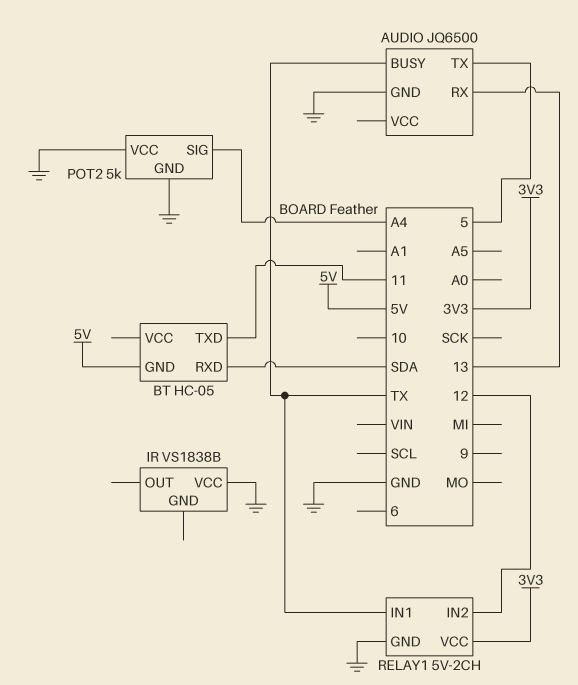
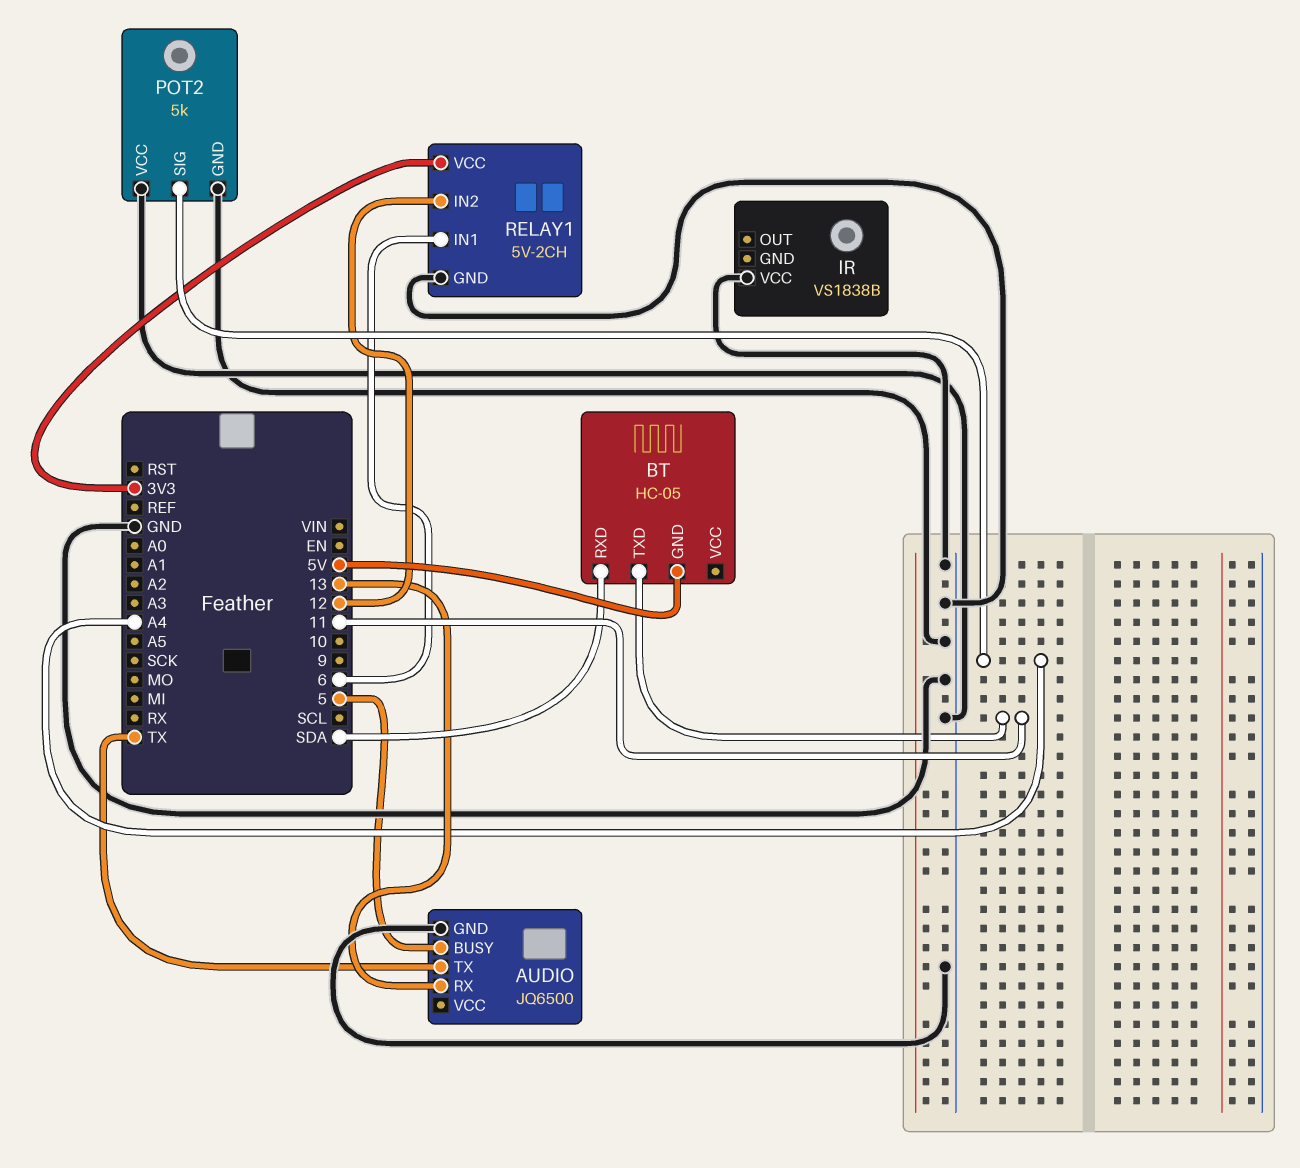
AUDIO pin BUSY: TX -> 5
AUDIO pin TX: 5 -> TX
RELAY1 pin IN1: TX -> 6

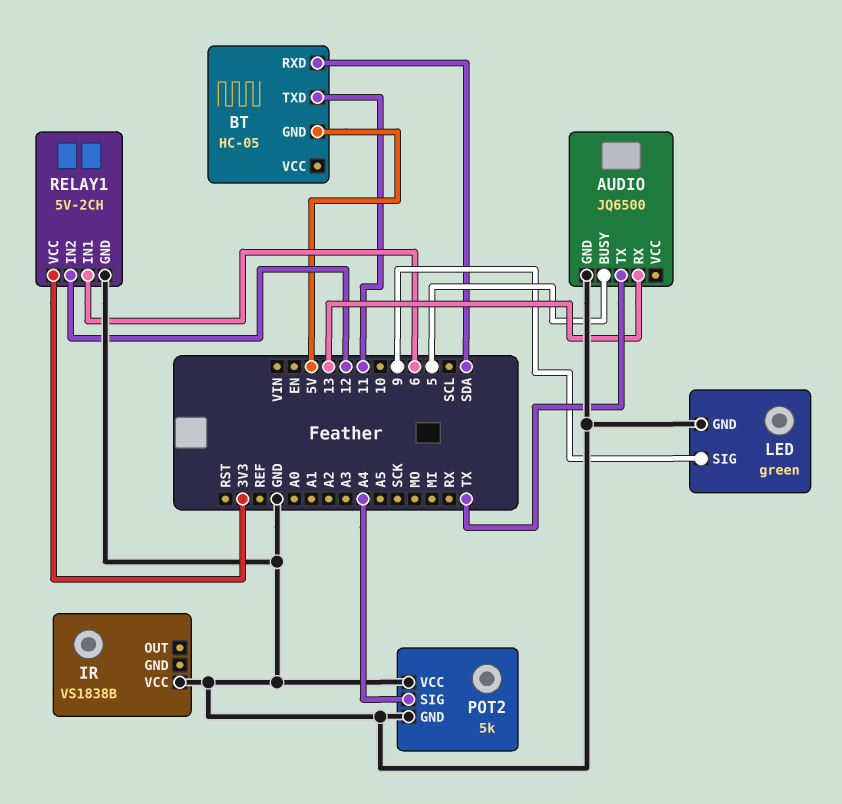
LED: none -> green
LED pin GND: none -> GND
LED pin SIG: none -> 9

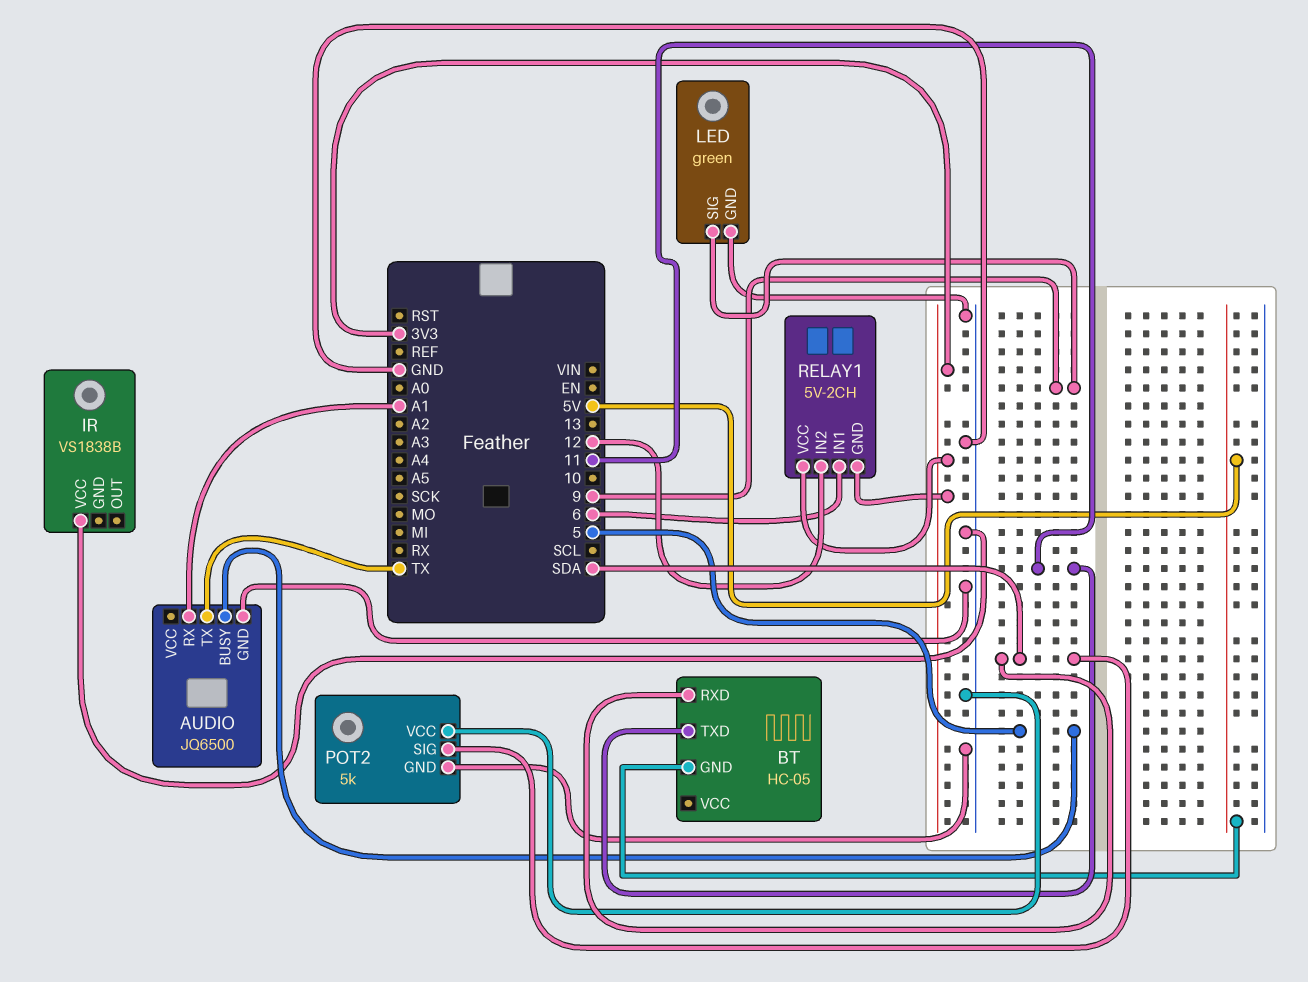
AUDIO pin RX: 13 -> A1
POT2 pin SIG: A4 -> SDA
RELAY1 pin GND: GND -> 3V3

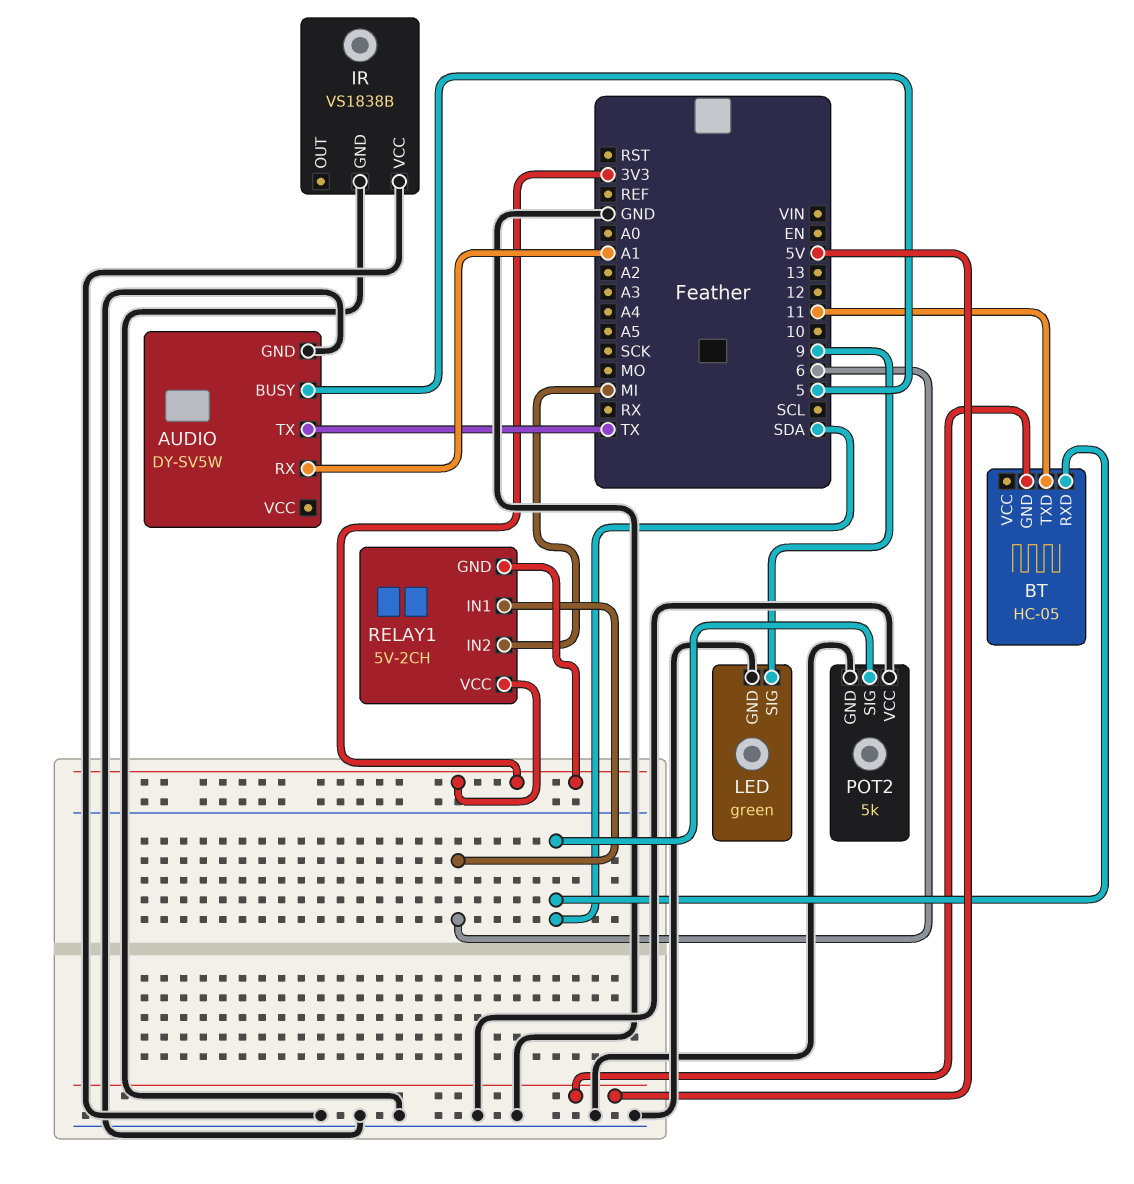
AUDIO: JQ6500 -> DY-SV5W
IR pin GND: none -> GND
RELAY1 pin IN2: 12 -> MI

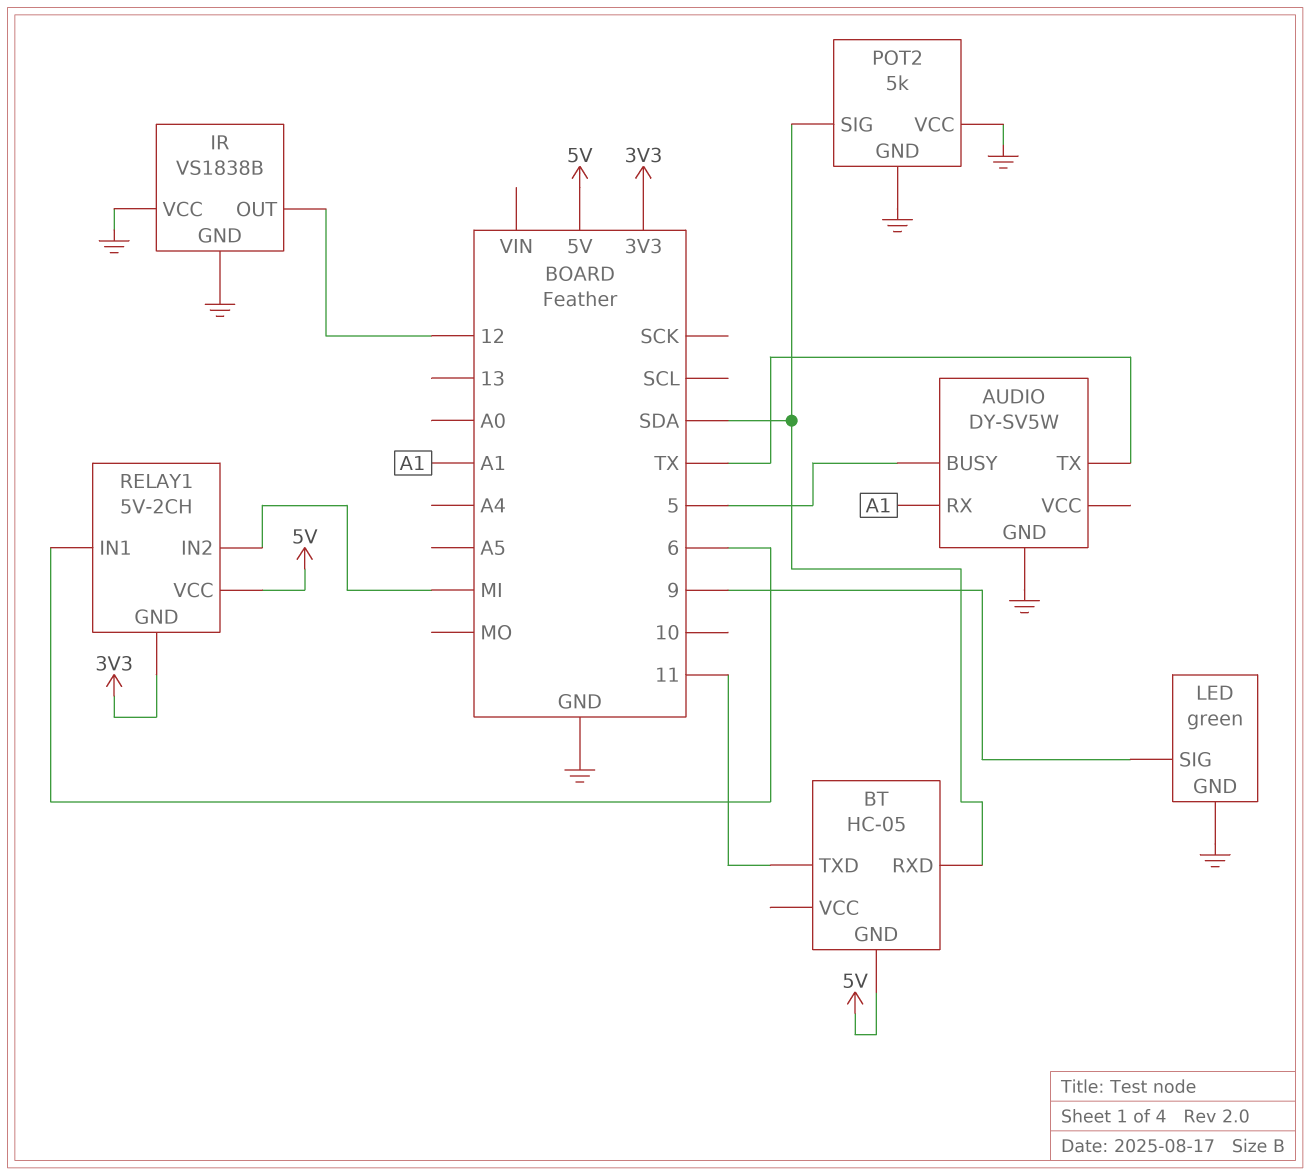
IR pin OUT: none -> 12
RELAY1 pin VCC: 3V3 -> 5V

